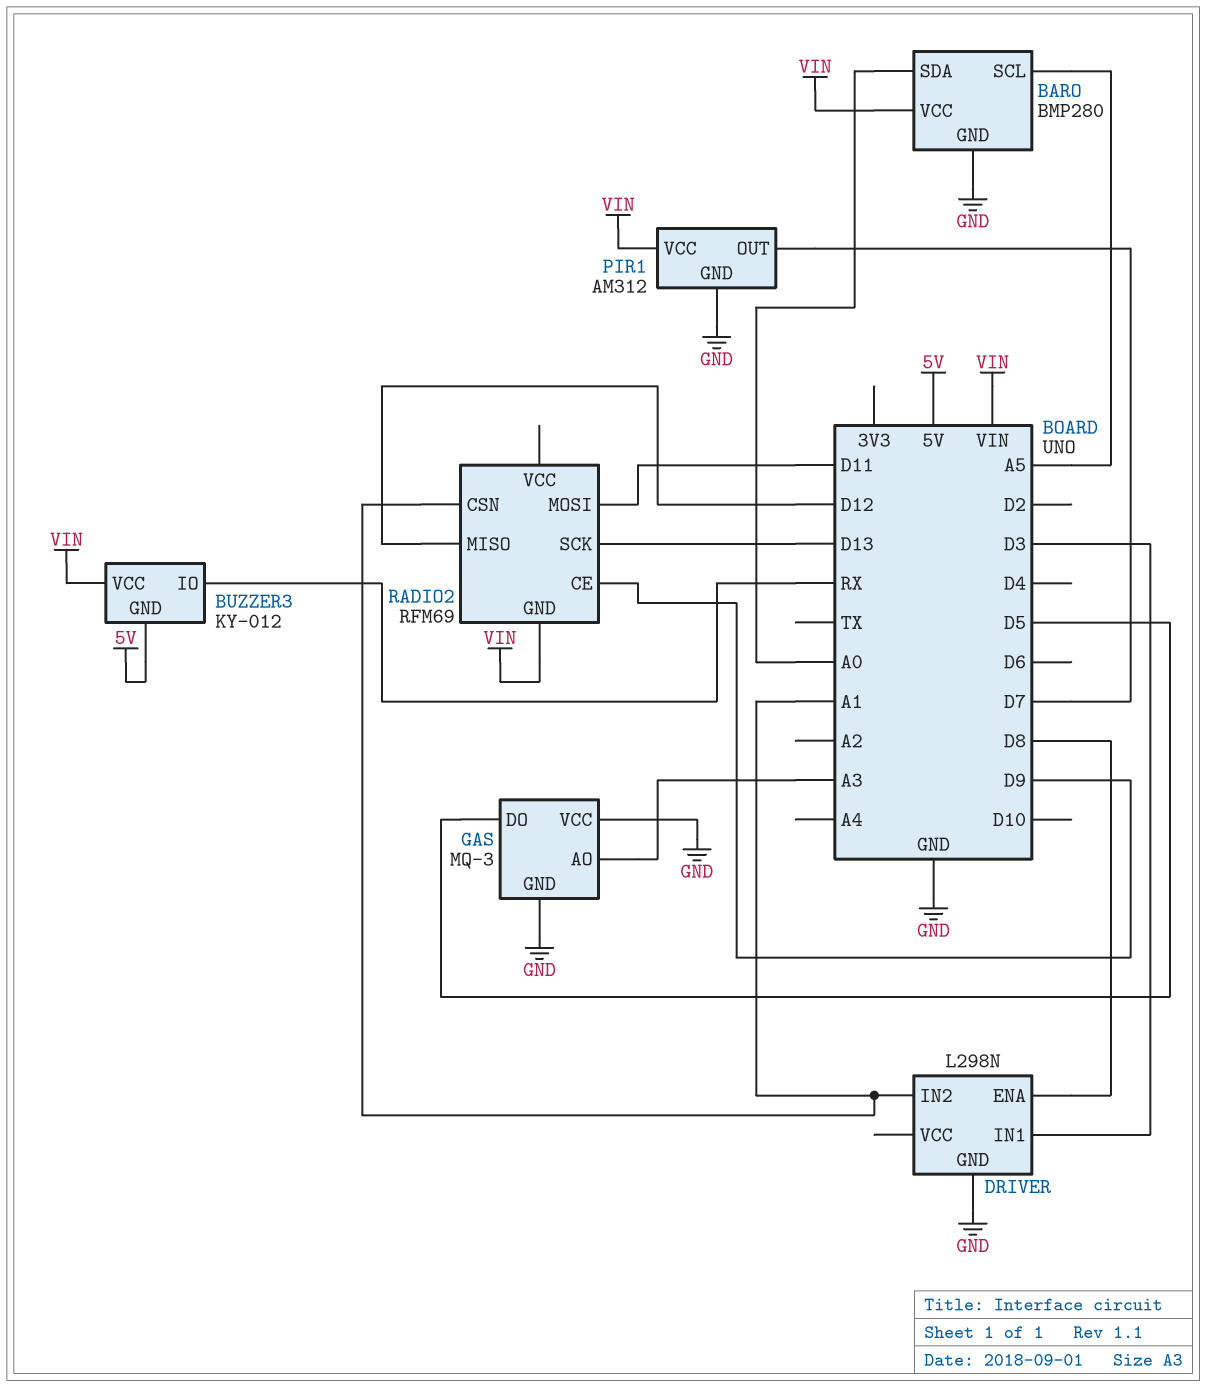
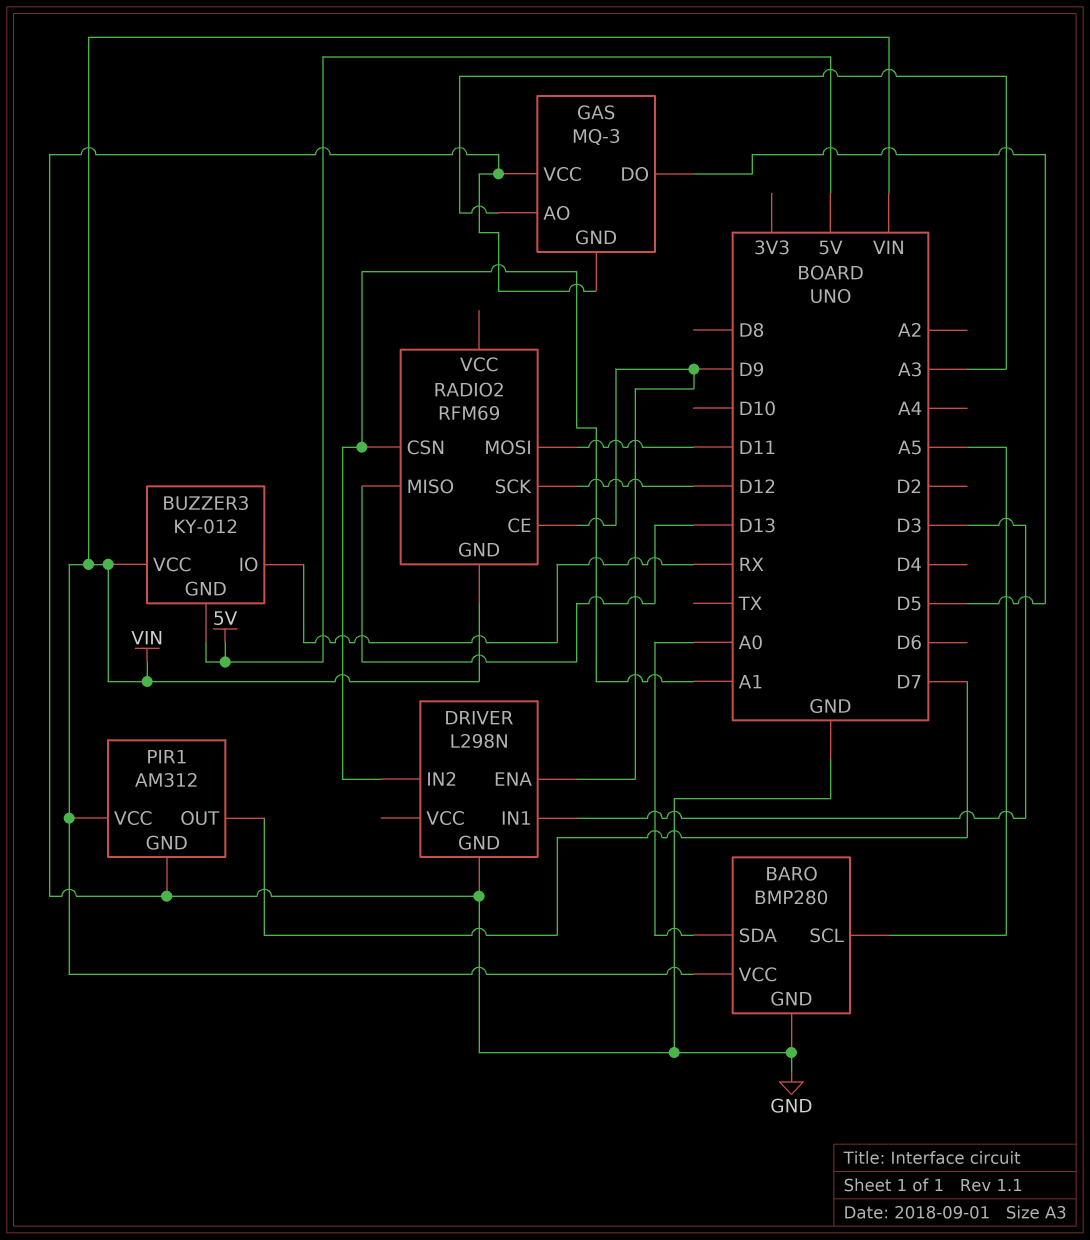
DRIVER pin ENA: D8 -> D9
RADIO2 pin MISO: D12 -> D13
RADIO2 pin SCK: D13 -> D12

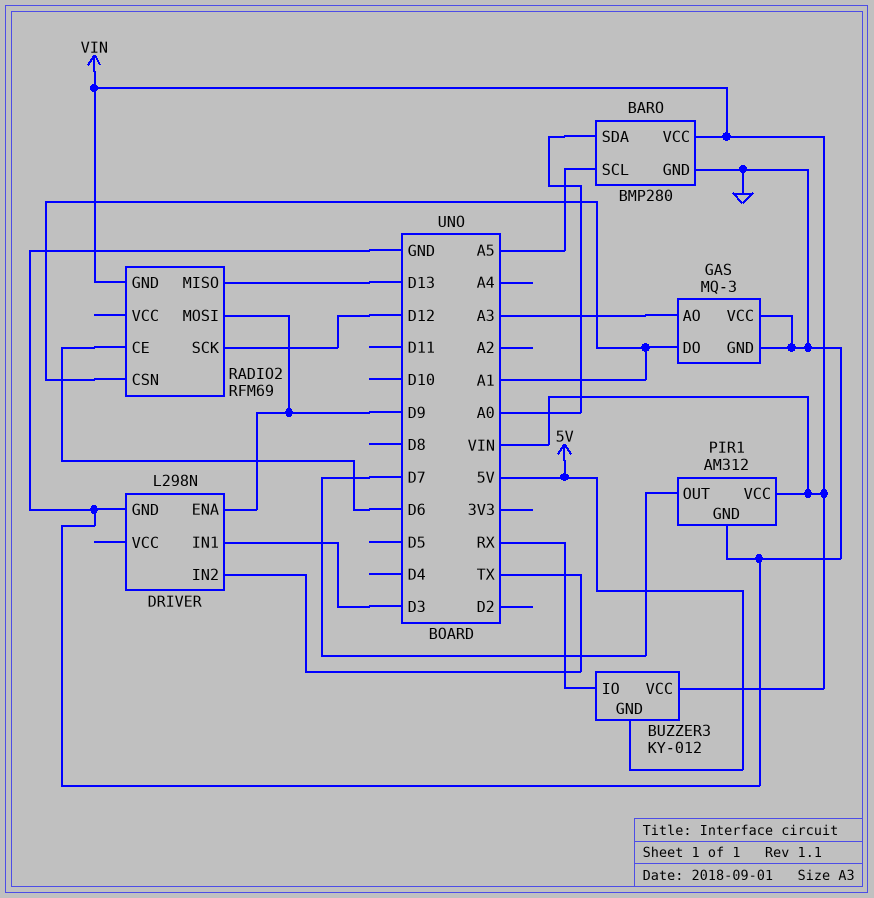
DRIVER pin IN2: A1 -> TX
GAS pin DO: D5 -> A1
RADIO2 pin CE: D9 -> D6
RADIO2 pin MOSI: D11 -> D9

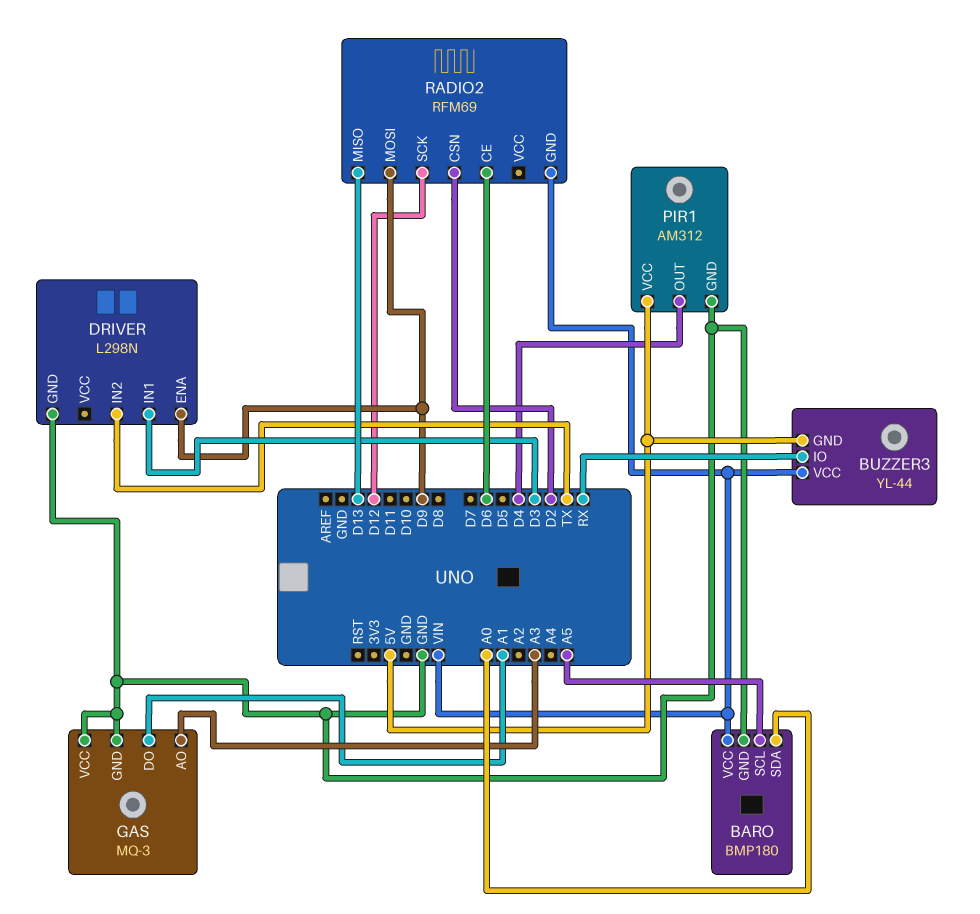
BARO: BMP280 -> BMP180
BUZZER3: KY-012 -> YL-44
PIR1 pin OUT: D7 -> D4
PIR1 pin VCC: VIN -> 5V
RADIO2 pin CSN: A1 -> D2

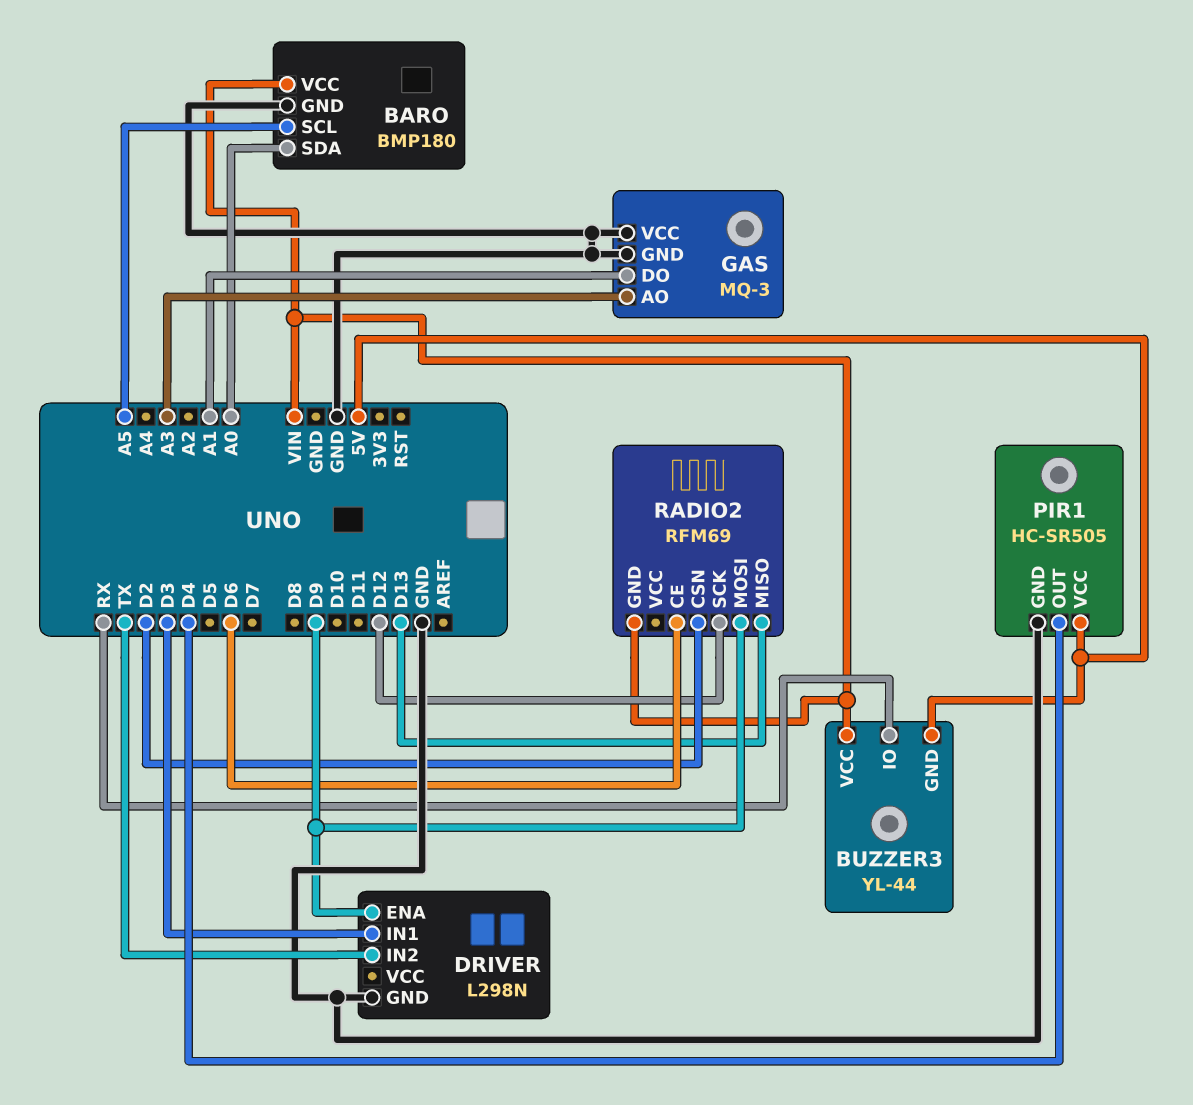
PIR1: AM312 -> HC-SR505

